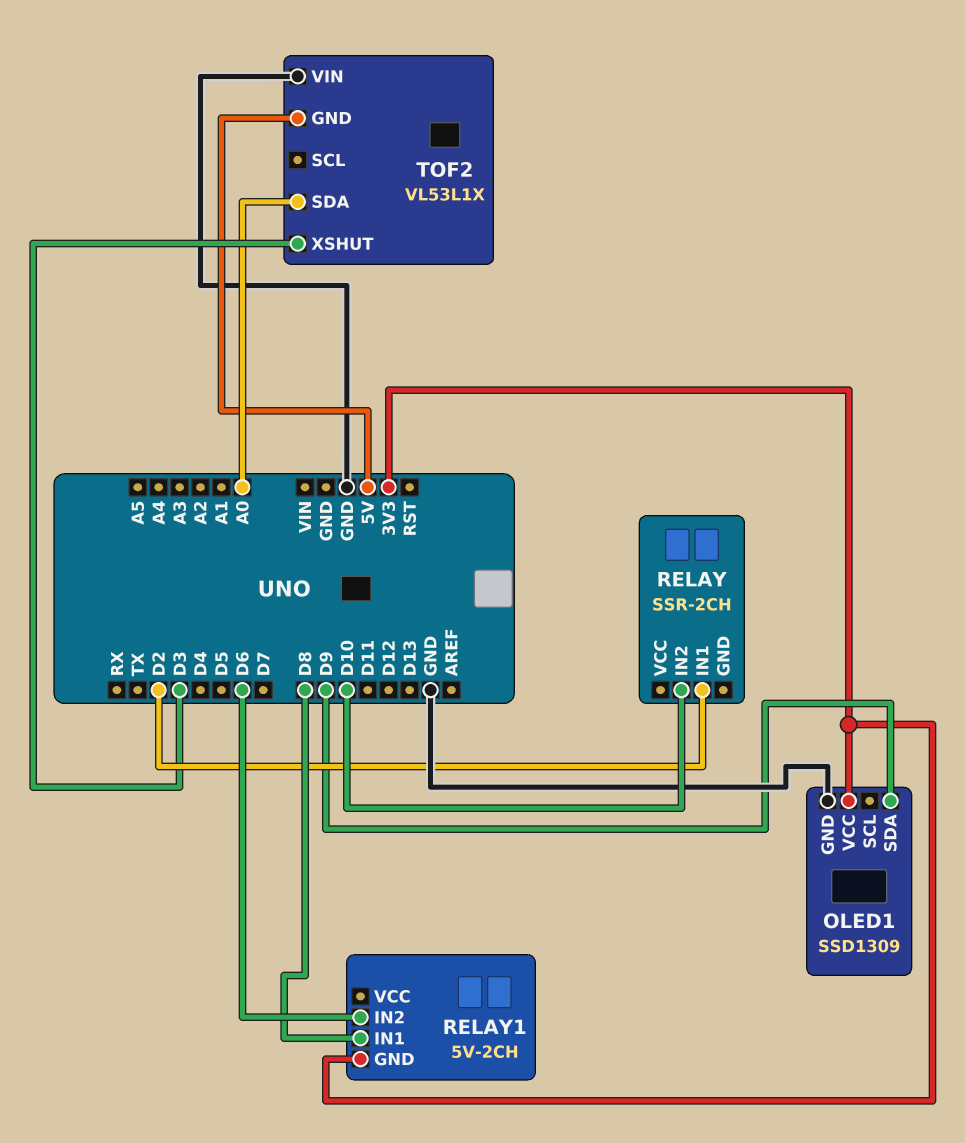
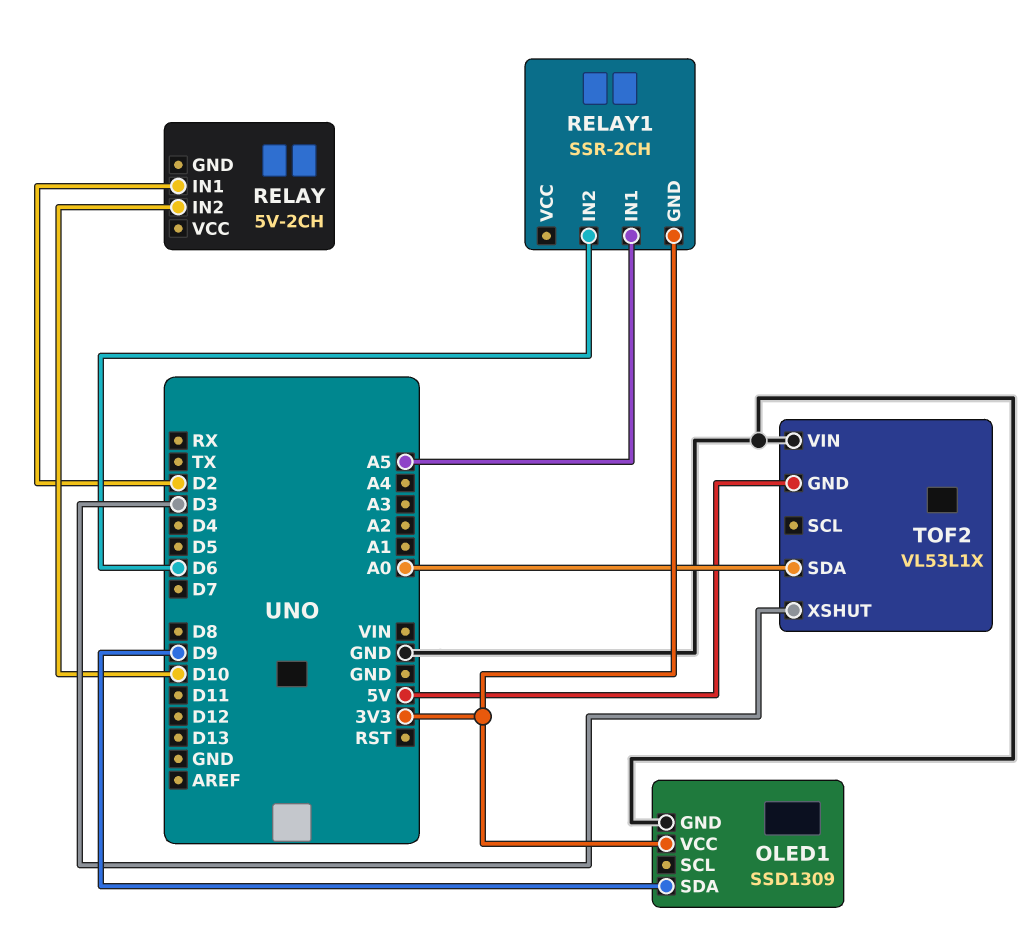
RELAY: SSR-2CH -> 5V-2CH
RELAY1: 5V-2CH -> SSR-2CH
RELAY1 pin IN1: D8 -> A5

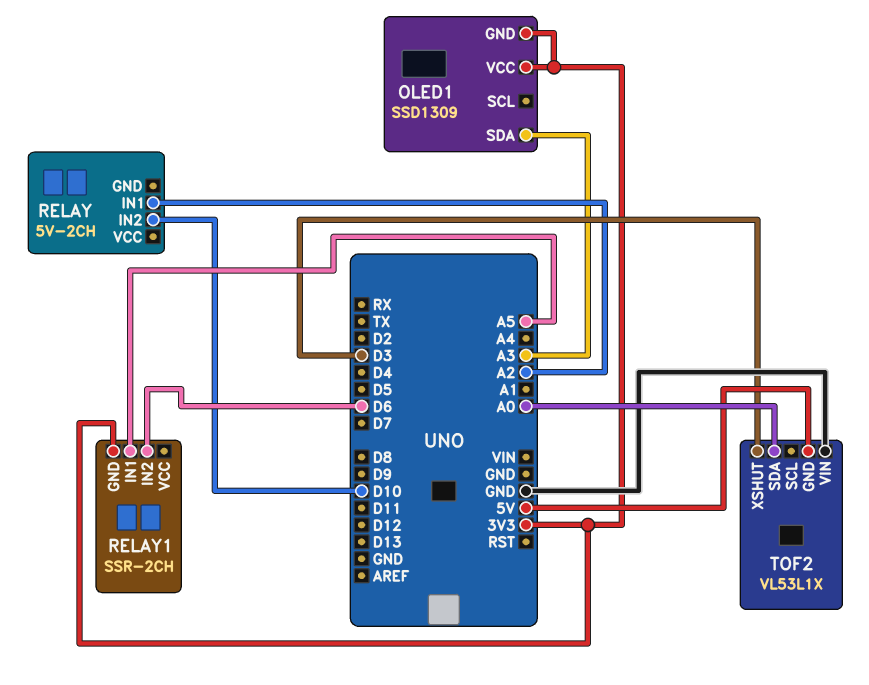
OLED1 pin GND: GND -> 3V3
OLED1 pin SDA: D9 -> A3
RELAY pin IN1: D2 -> A2

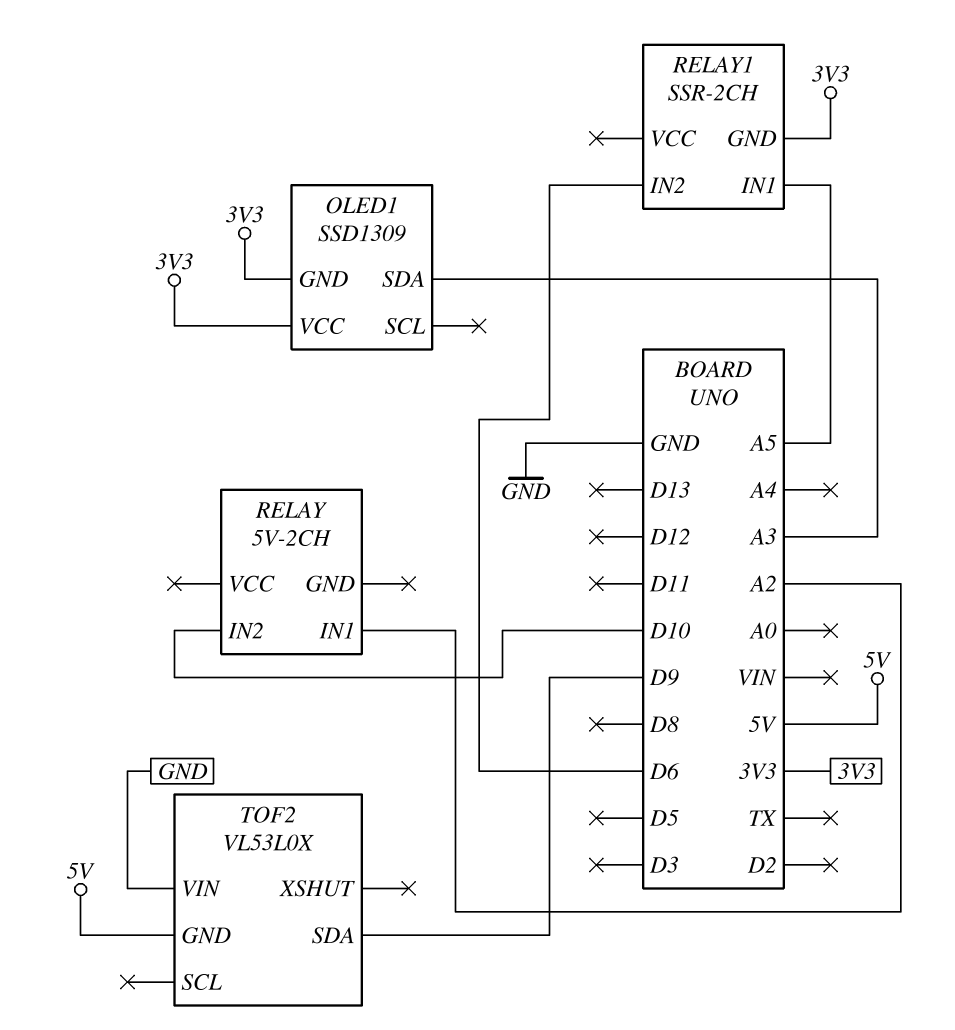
TOF2: VL53L1X -> VL53L0X
TOF2 pin SDA: A0 -> D9
TOF2 pin XSHUT: D3 -> none

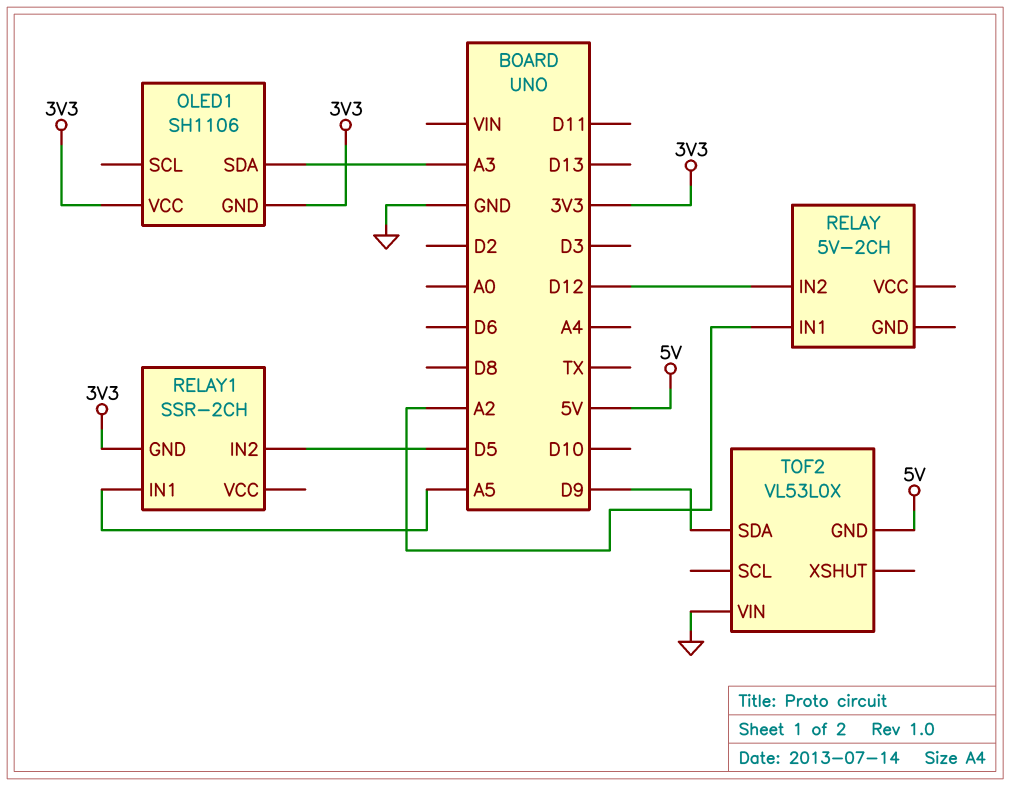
OLED1: SSD1309 -> SH1106
RELAY pin IN2: D10 -> D12
RELAY1 pin IN2: D6 -> D5

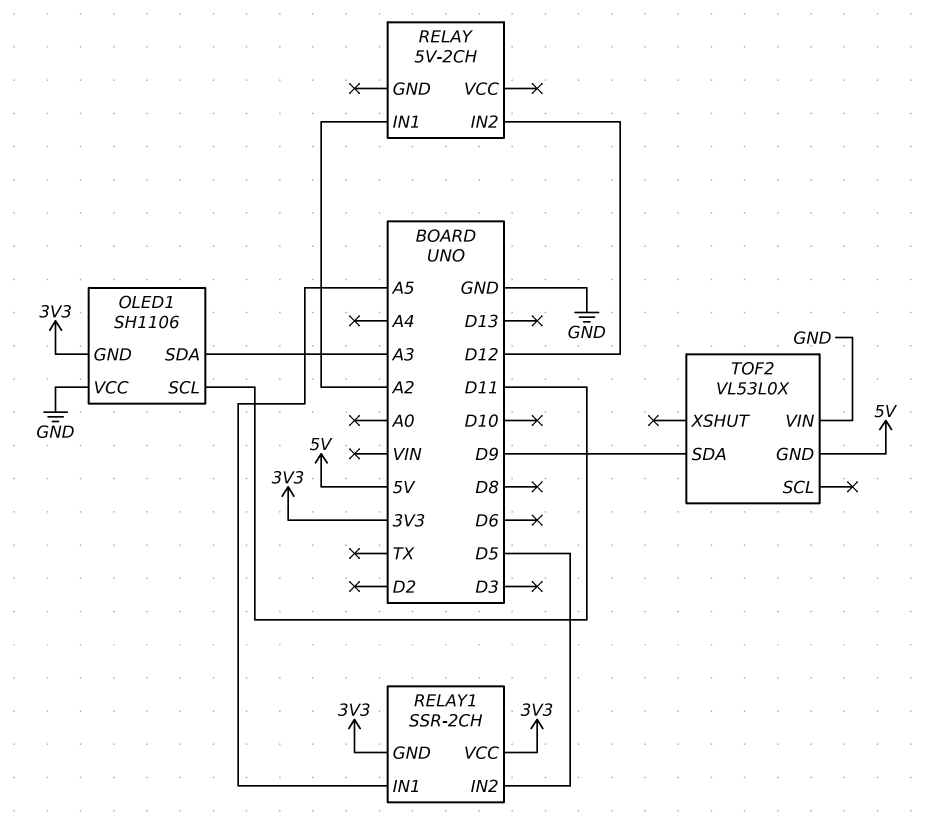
OLED1 pin SCL: none -> D11
OLED1 pin VCC: 3V3 -> GND
RELAY1 pin VCC: none -> 3V3

